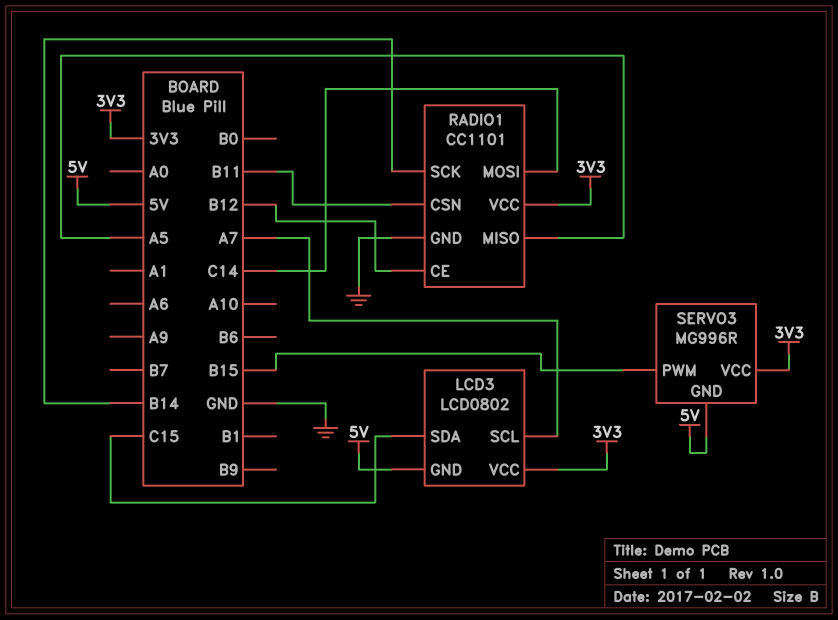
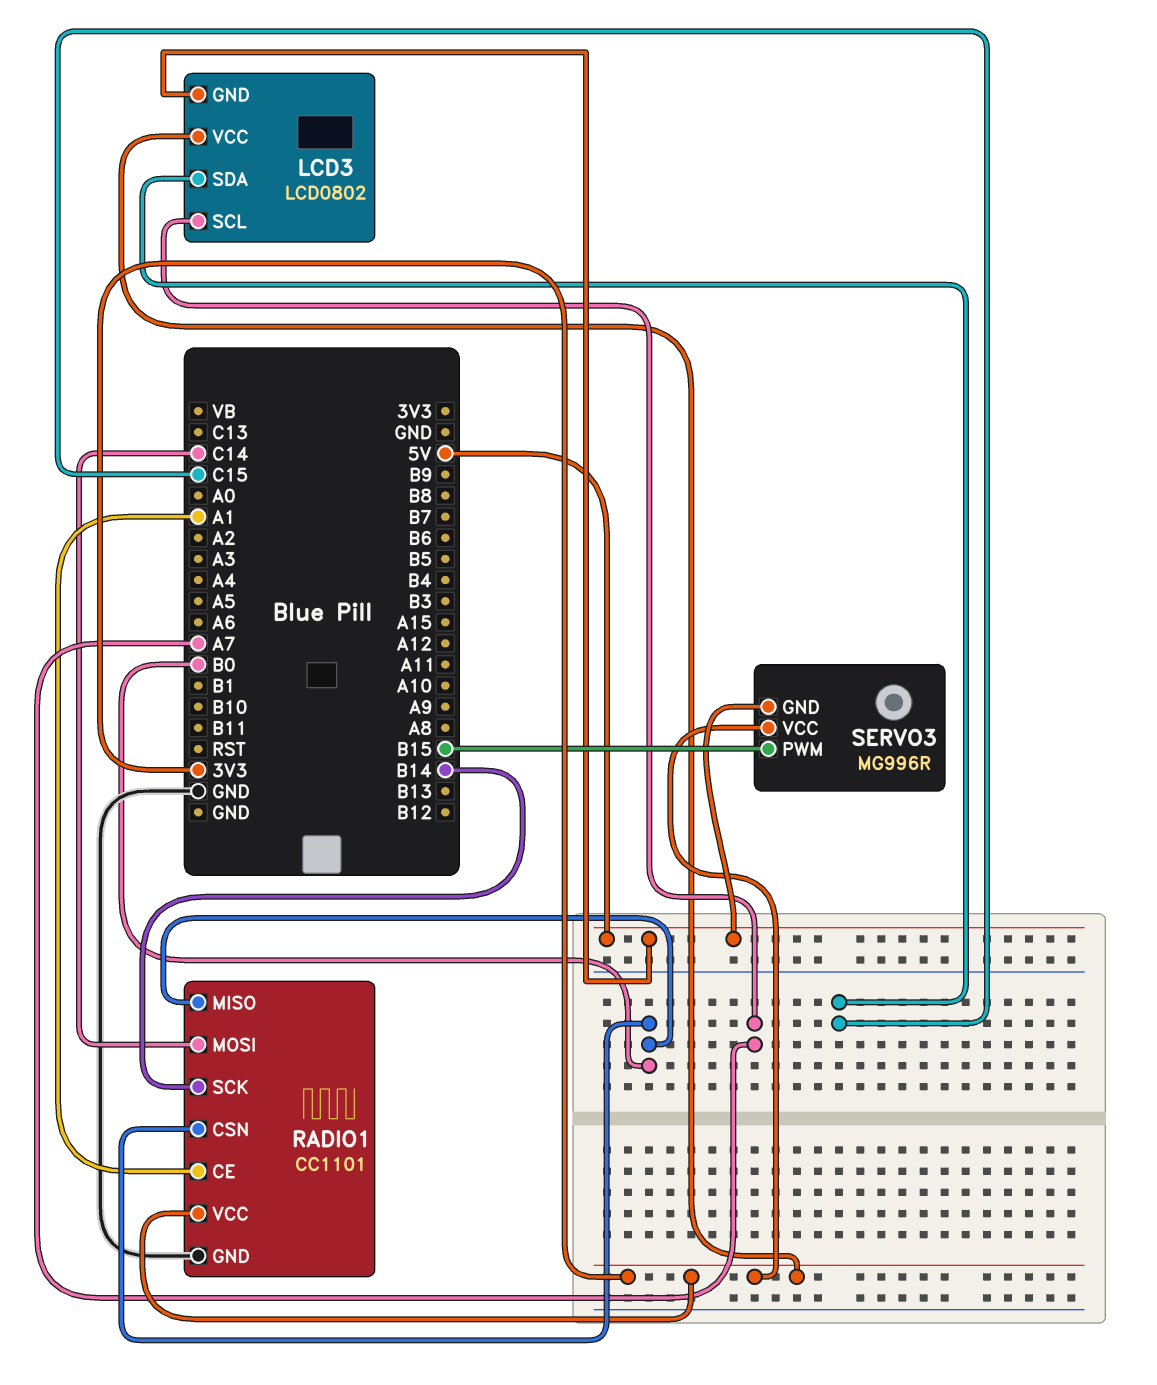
RADIO1 pin CE: B12 -> A1
RADIO1 pin CSN: B11 -> B0
RADIO1 pin MISO: A5 -> B0

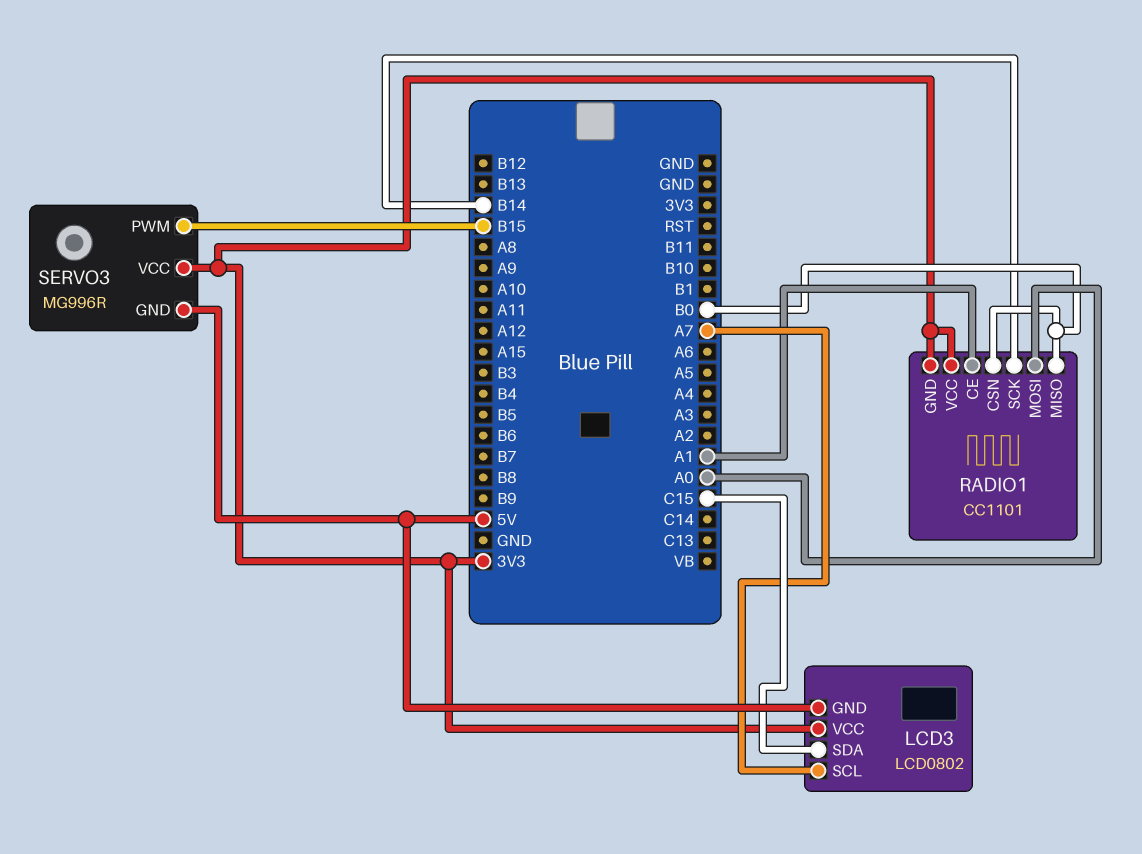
RADIO1 pin GND: GND -> 3V3
RADIO1 pin MOSI: C14 -> A0

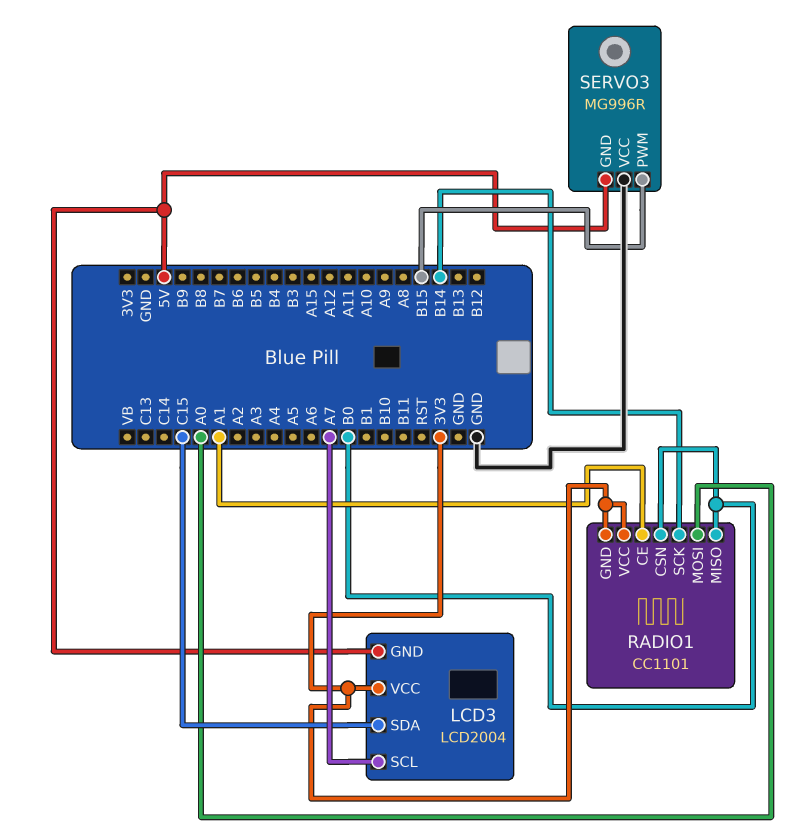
LCD3: LCD0802 -> LCD2004
SERVO3 pin VCC: 3V3 -> GND

